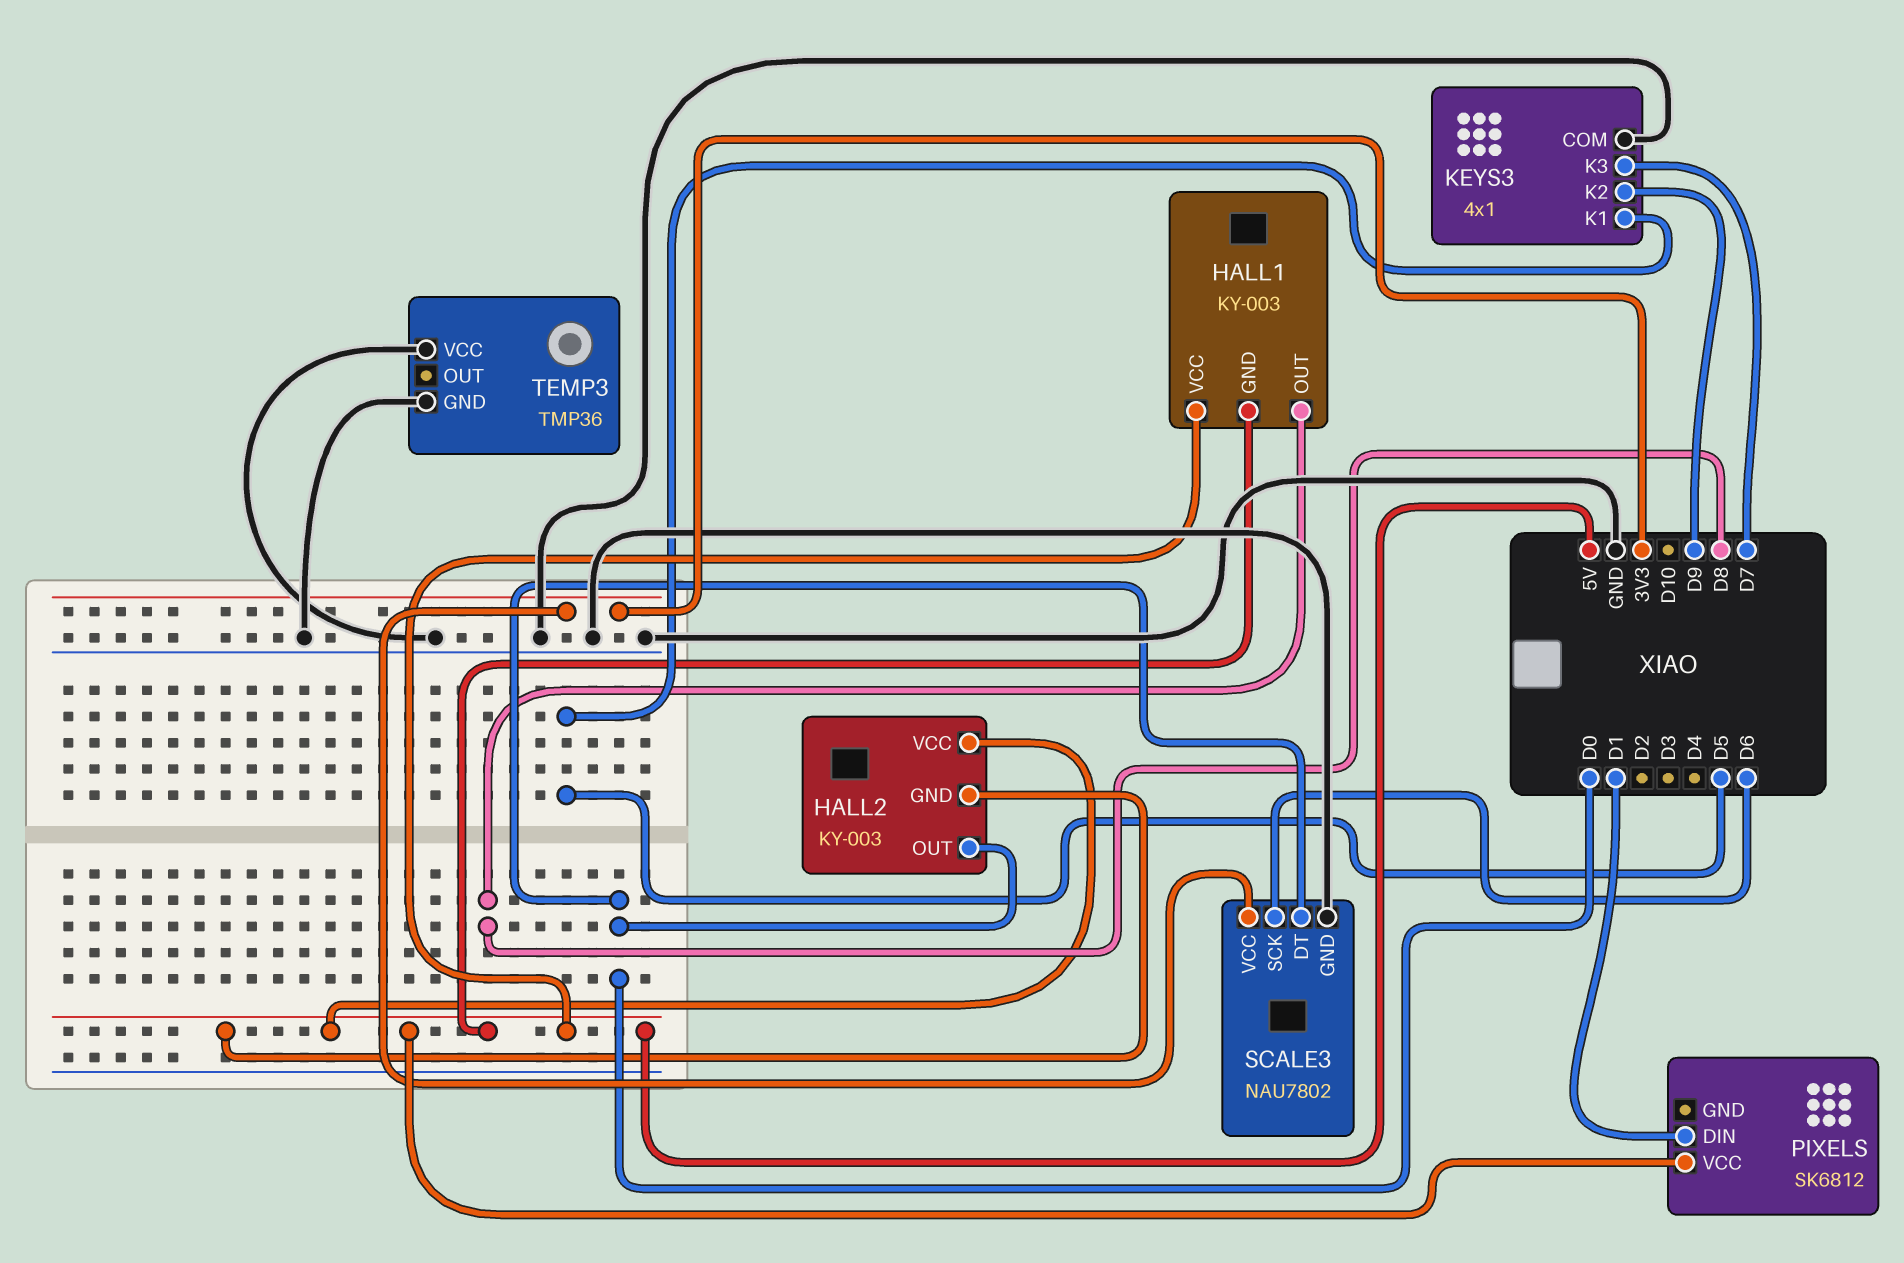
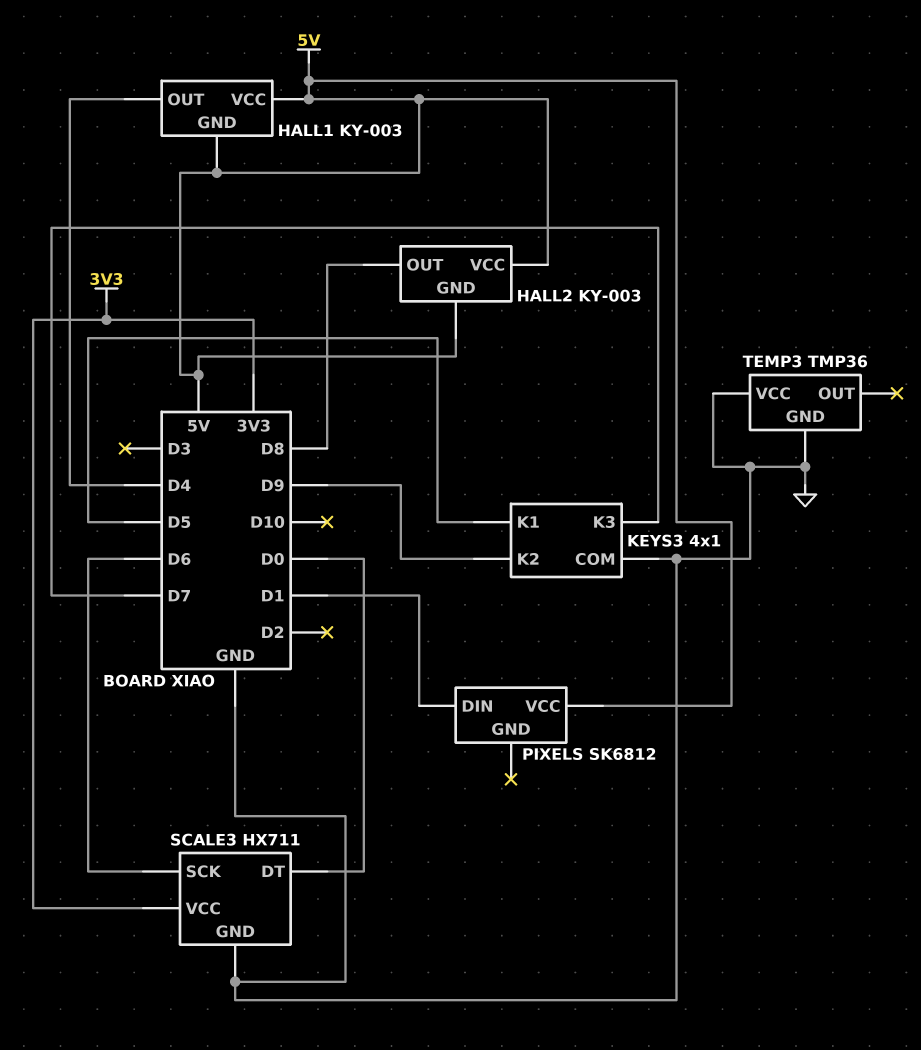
HALL1 pin OUT: D8 -> D4
HALL2 pin OUT: D0 -> D8
SCALE3: NAU7802 -> HX711

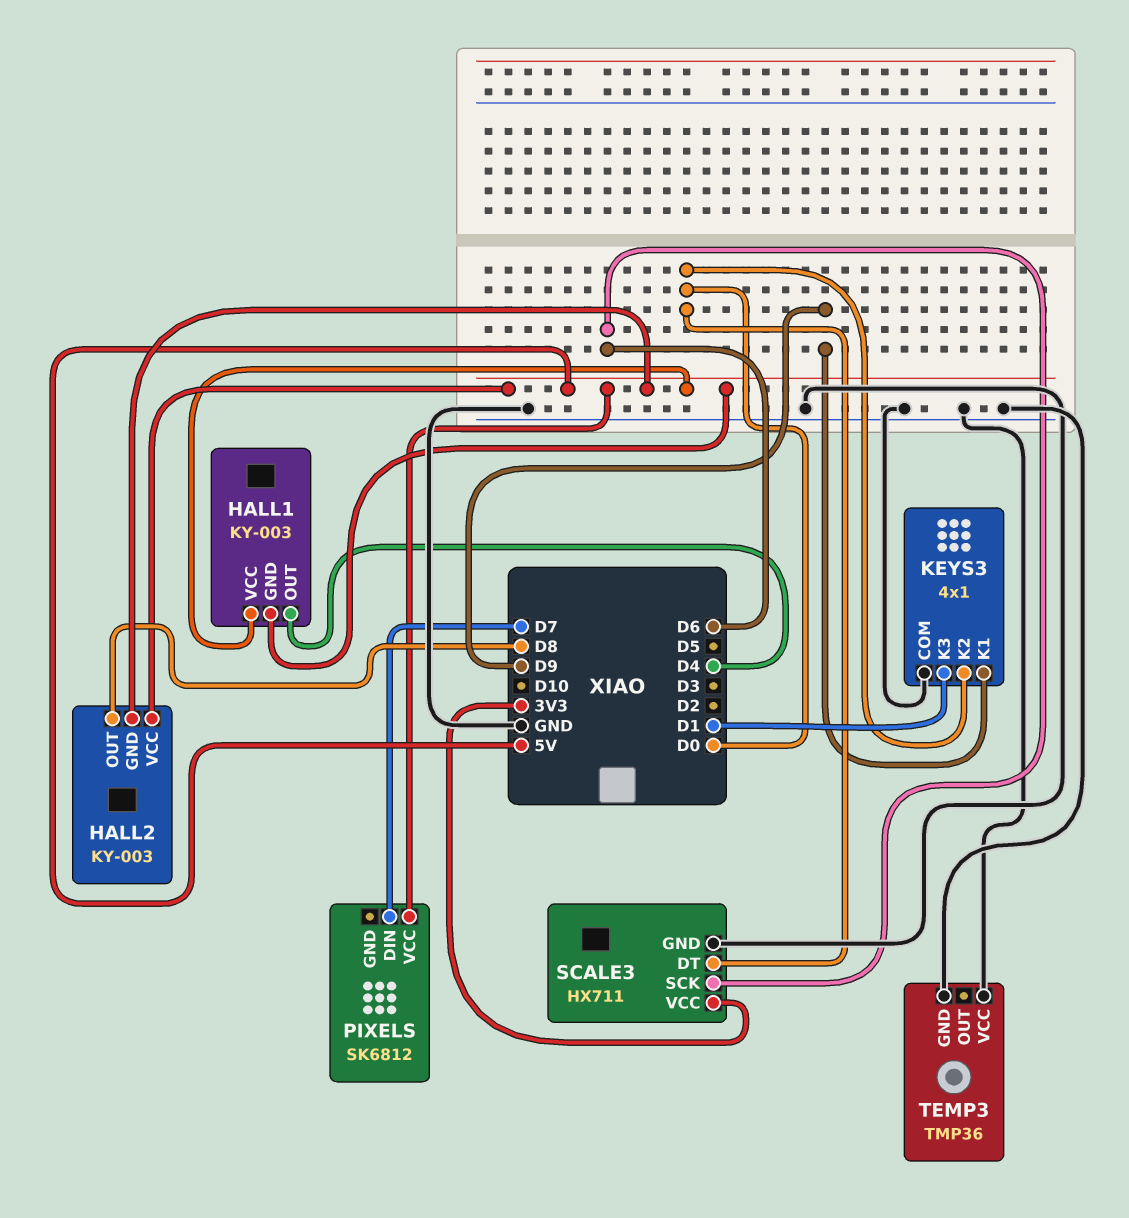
KEYS3 pin K1: D5 -> D9
KEYS3 pin K2: D9 -> D0
KEYS3 pin K3: D7 -> D1
PIXELS pin DIN: D1 -> D7

